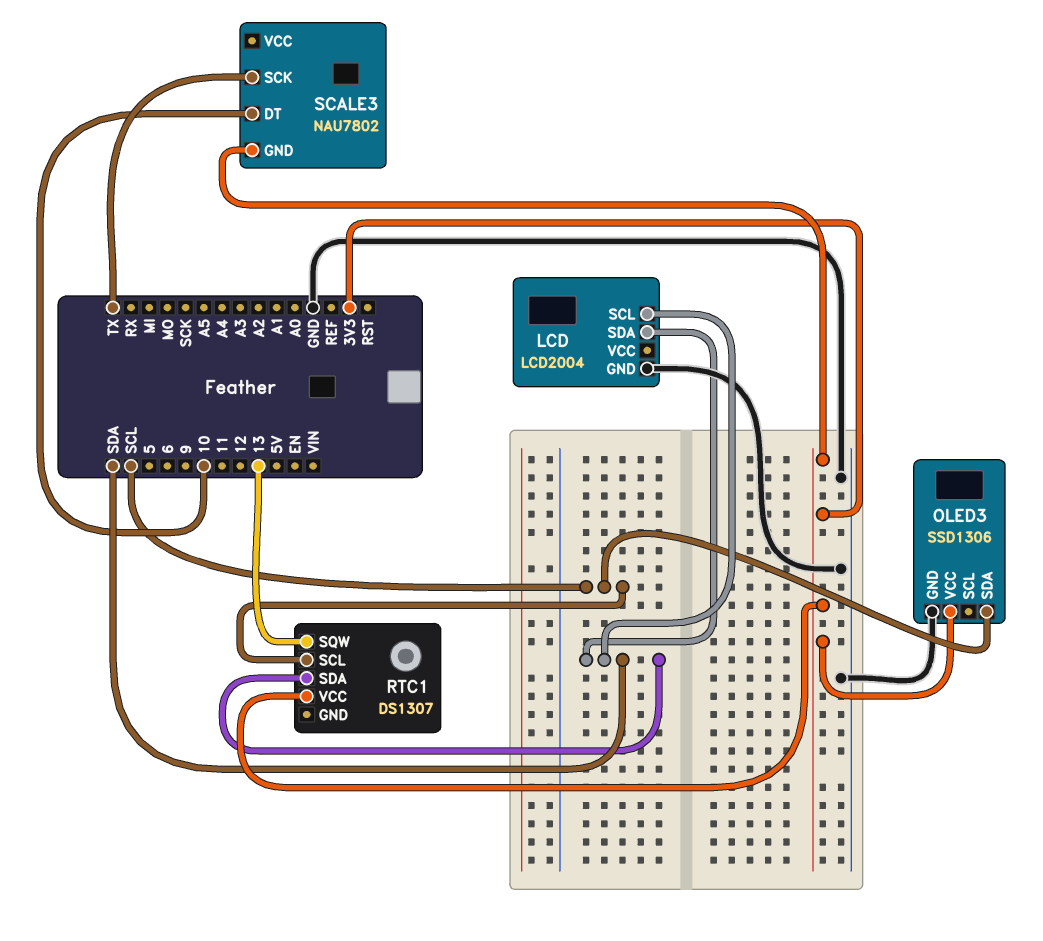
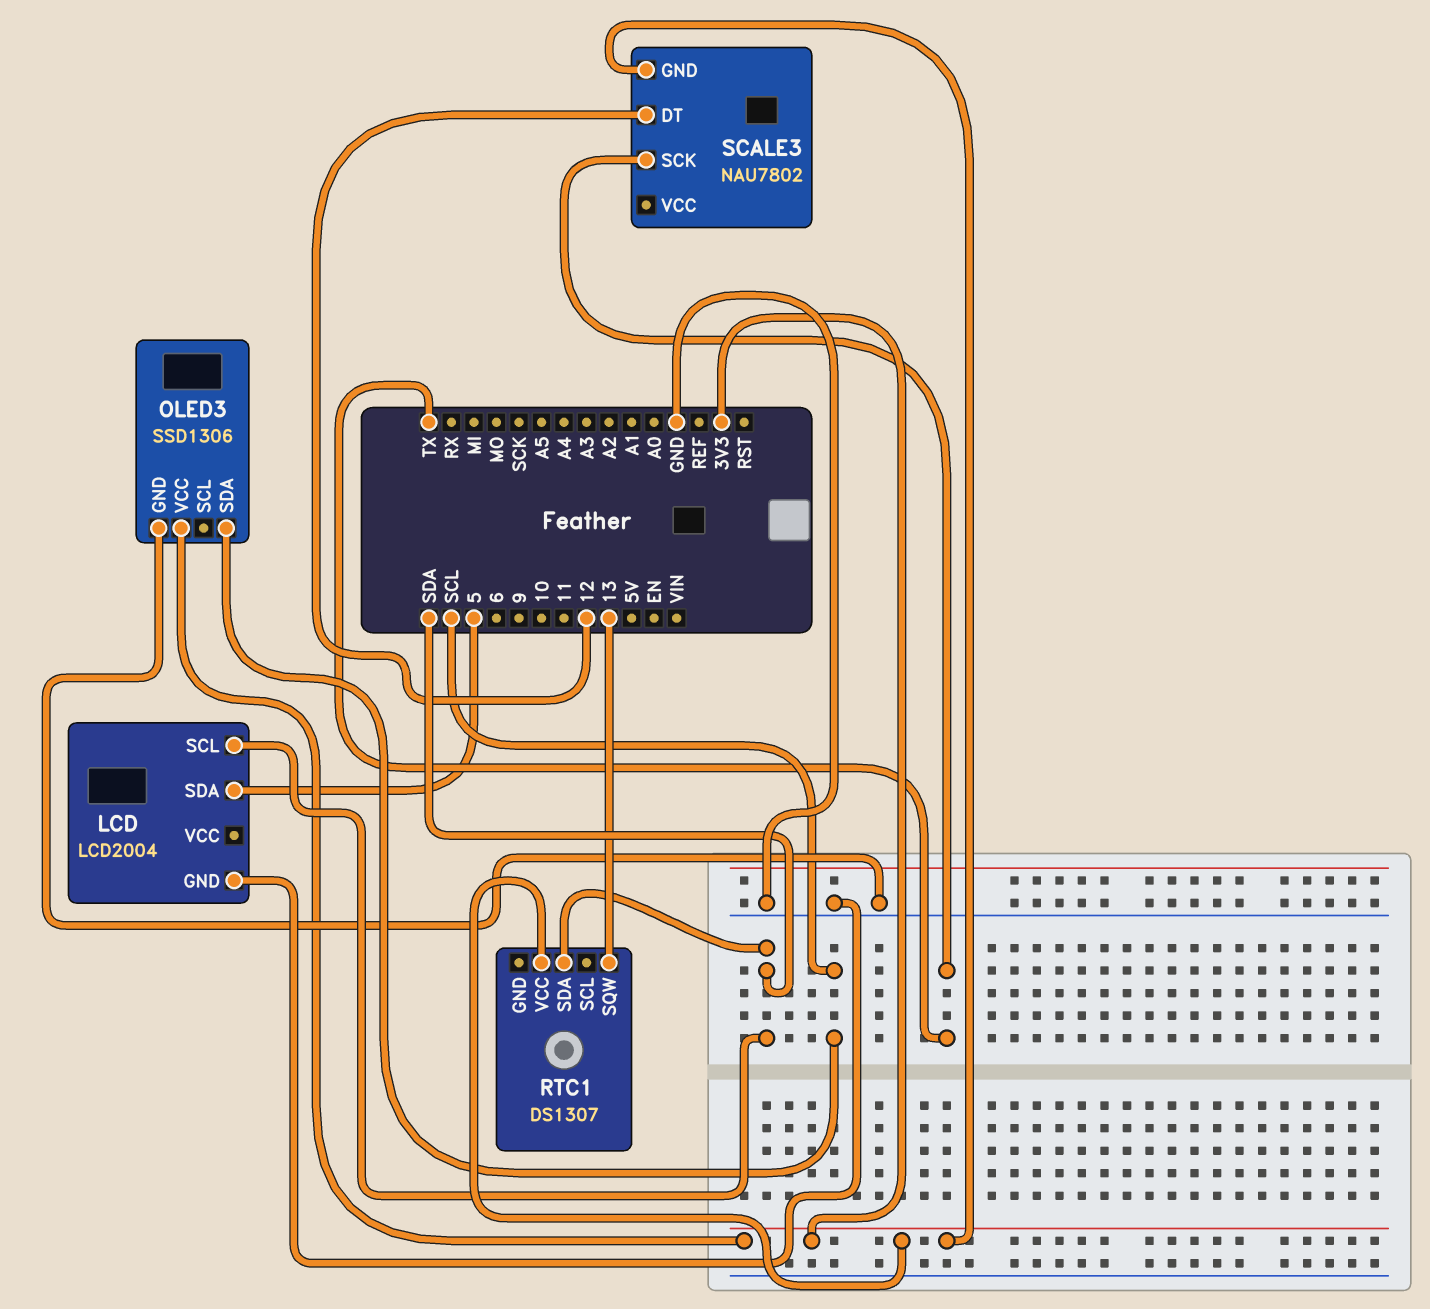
LCD pin SDA: SDA -> 5
RTC1 pin SCL: SCL -> none
SCALE3 pin DT: 10 -> 12

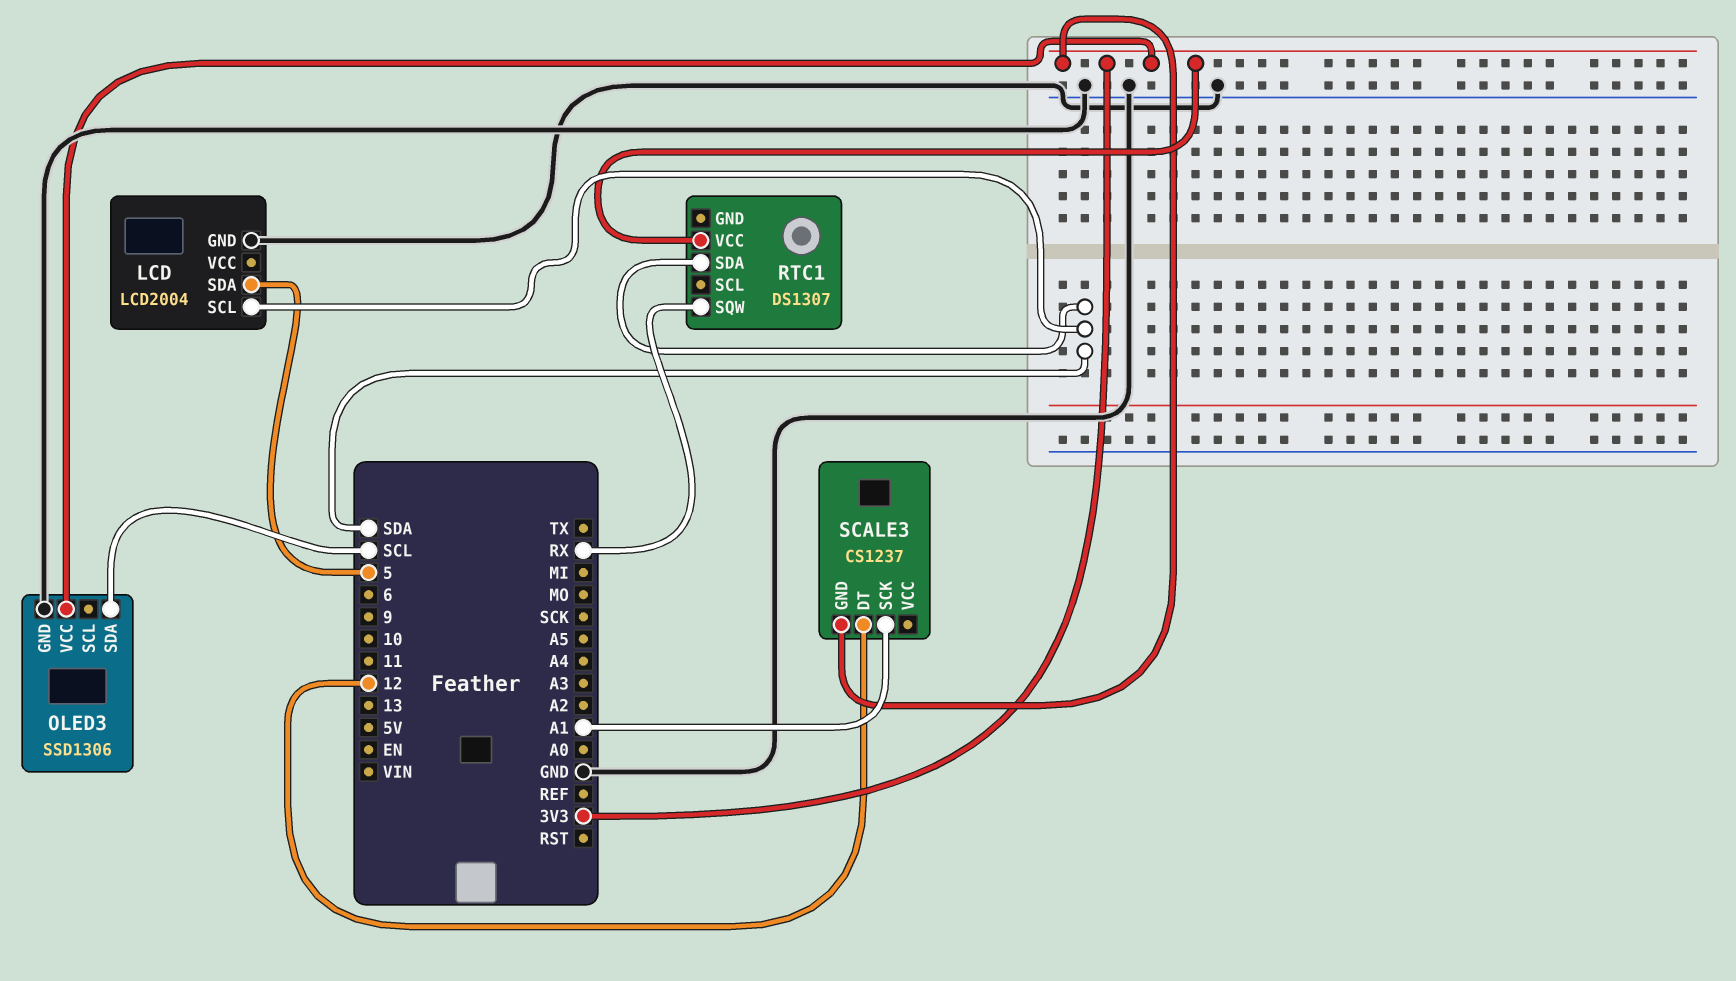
RTC1 pin SQW: 13 -> RX
SCALE3: NAU7802 -> CS1237
SCALE3 pin SCK: TX -> A1

